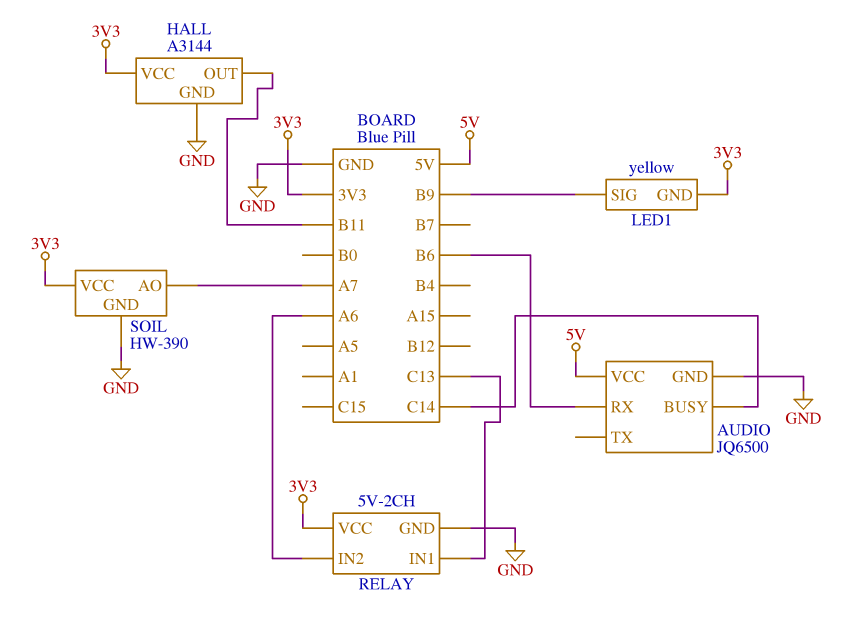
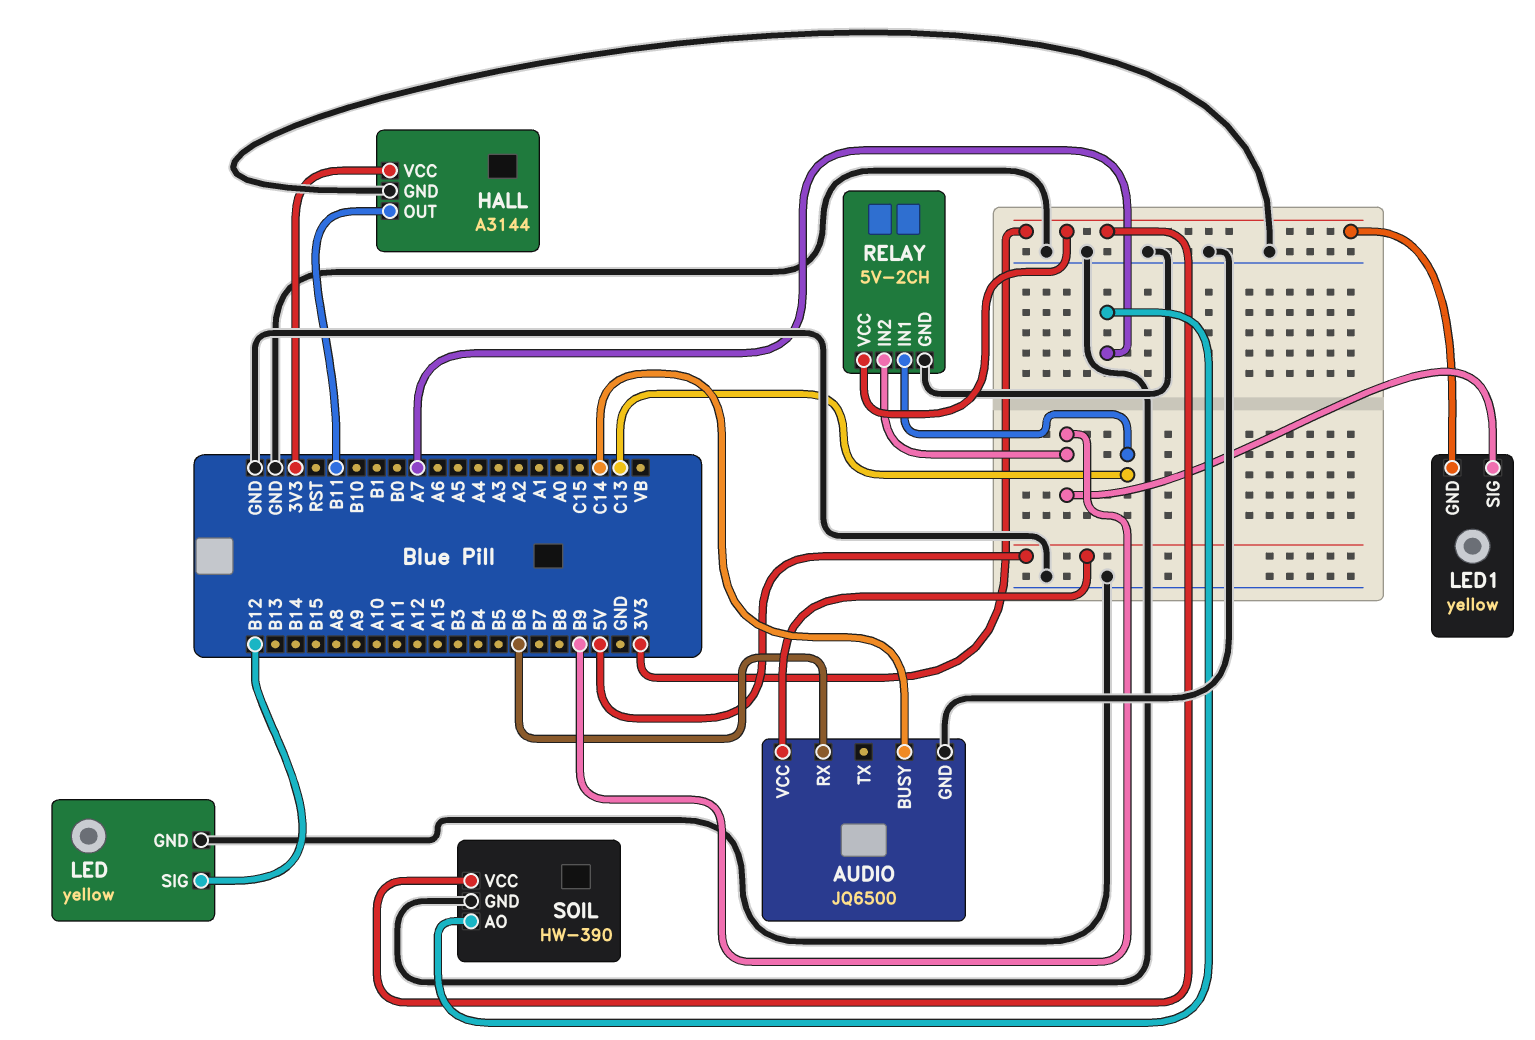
LED: none -> yellow
LED pin GND: none -> GND
LED pin SIG: none -> B12
RELAY pin IN2: A6 -> B9

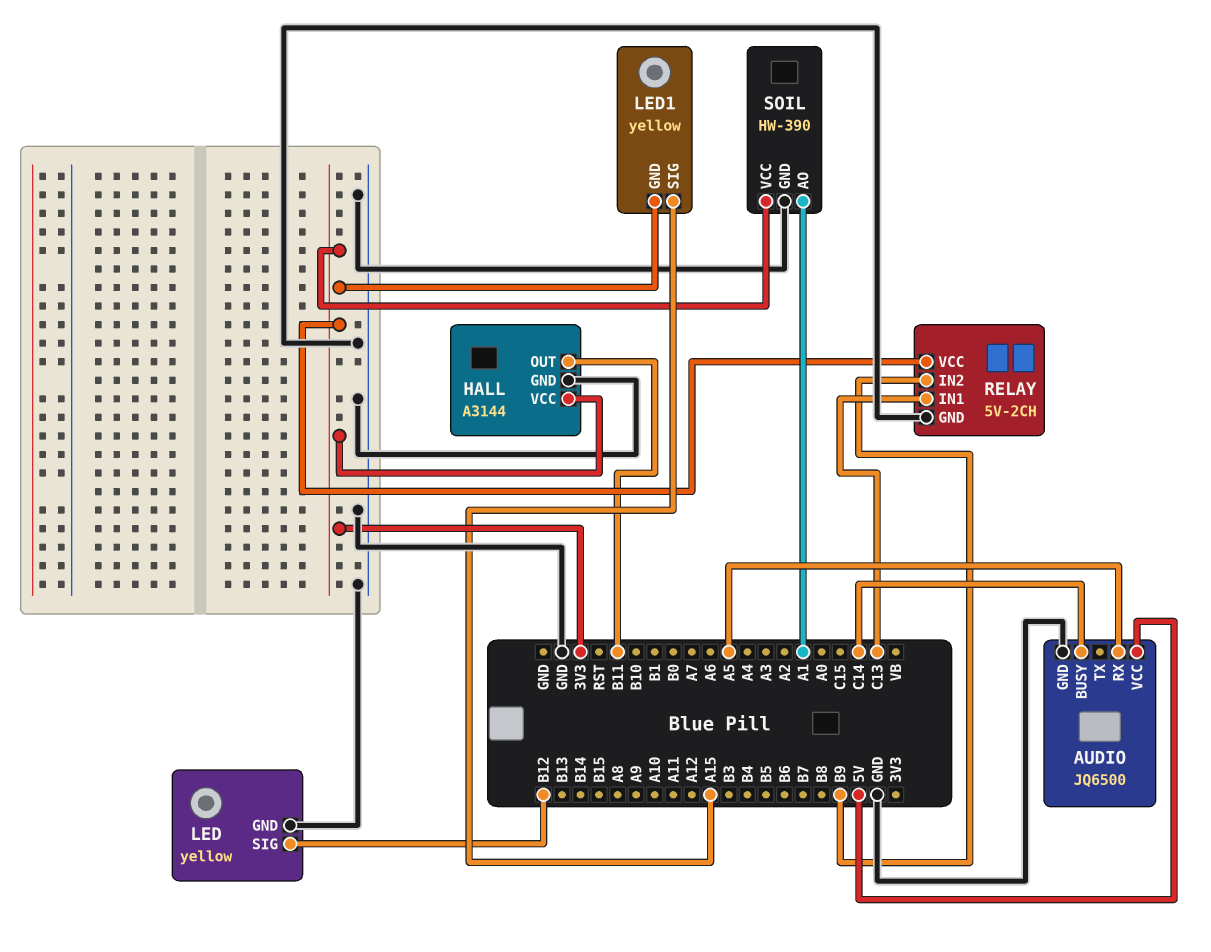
AUDIO pin RX: B6 -> A5
LED1 pin SIG: B9 -> A15
SOIL pin AO: A7 -> A1

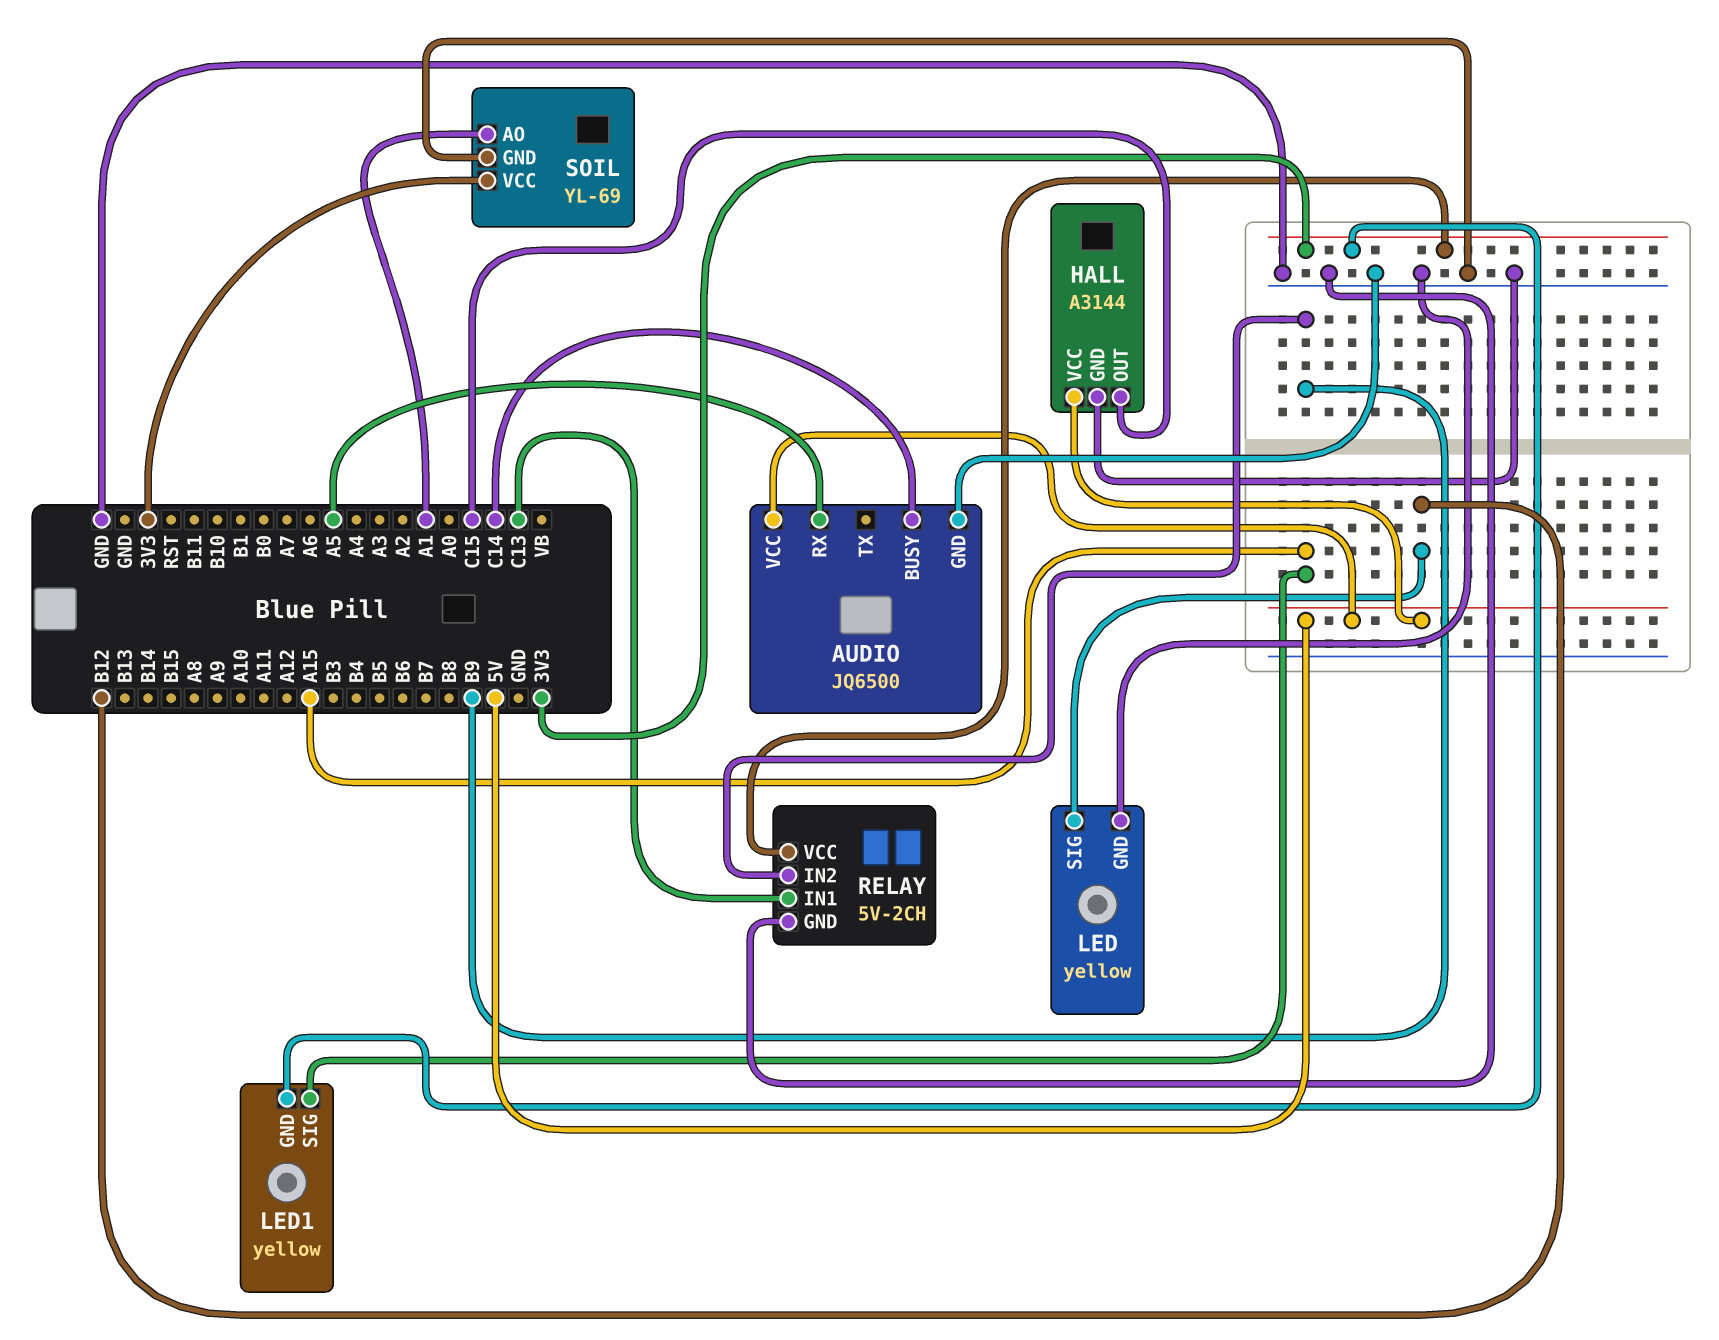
HALL pin OUT: B11 -> C15
HALL pin VCC: 3V3 -> 5V
SOIL: HW-390 -> YL-69

